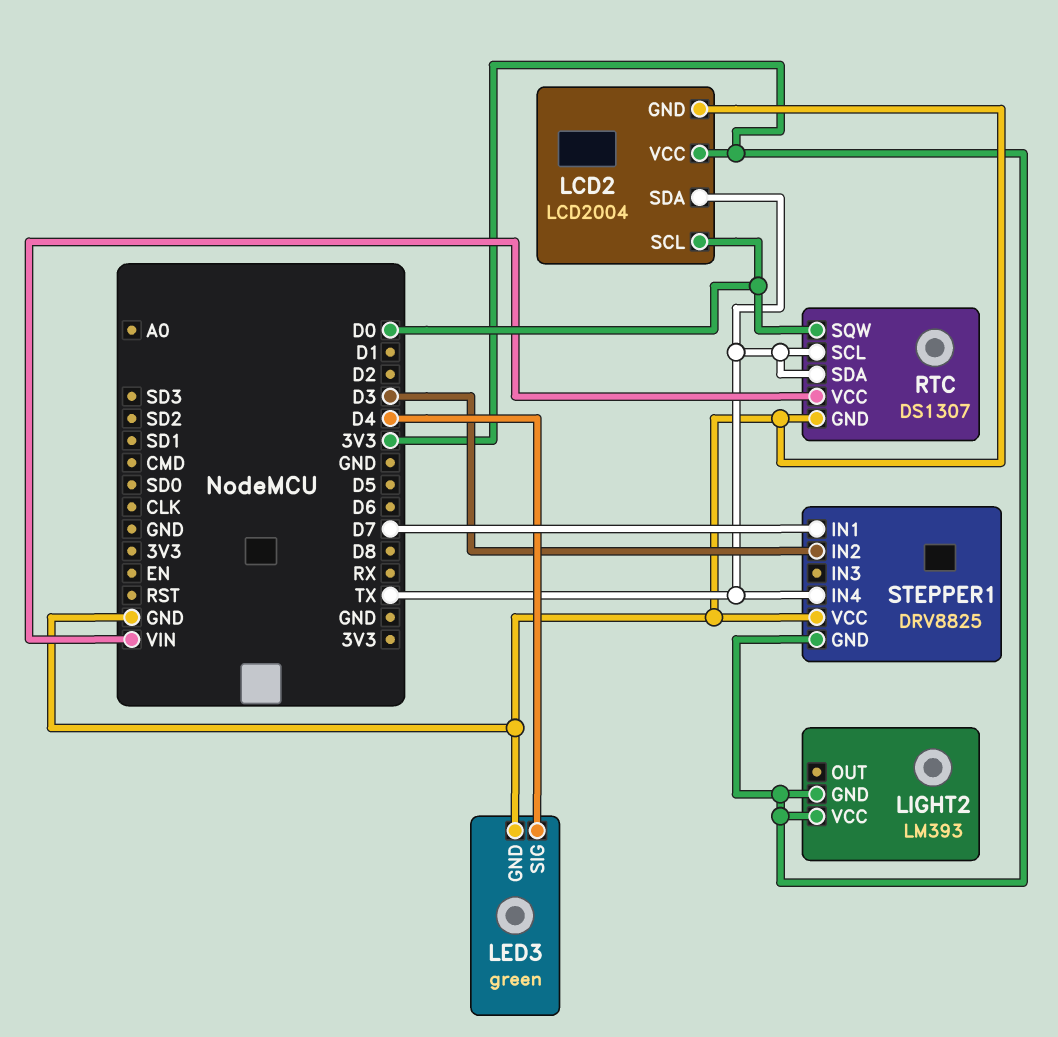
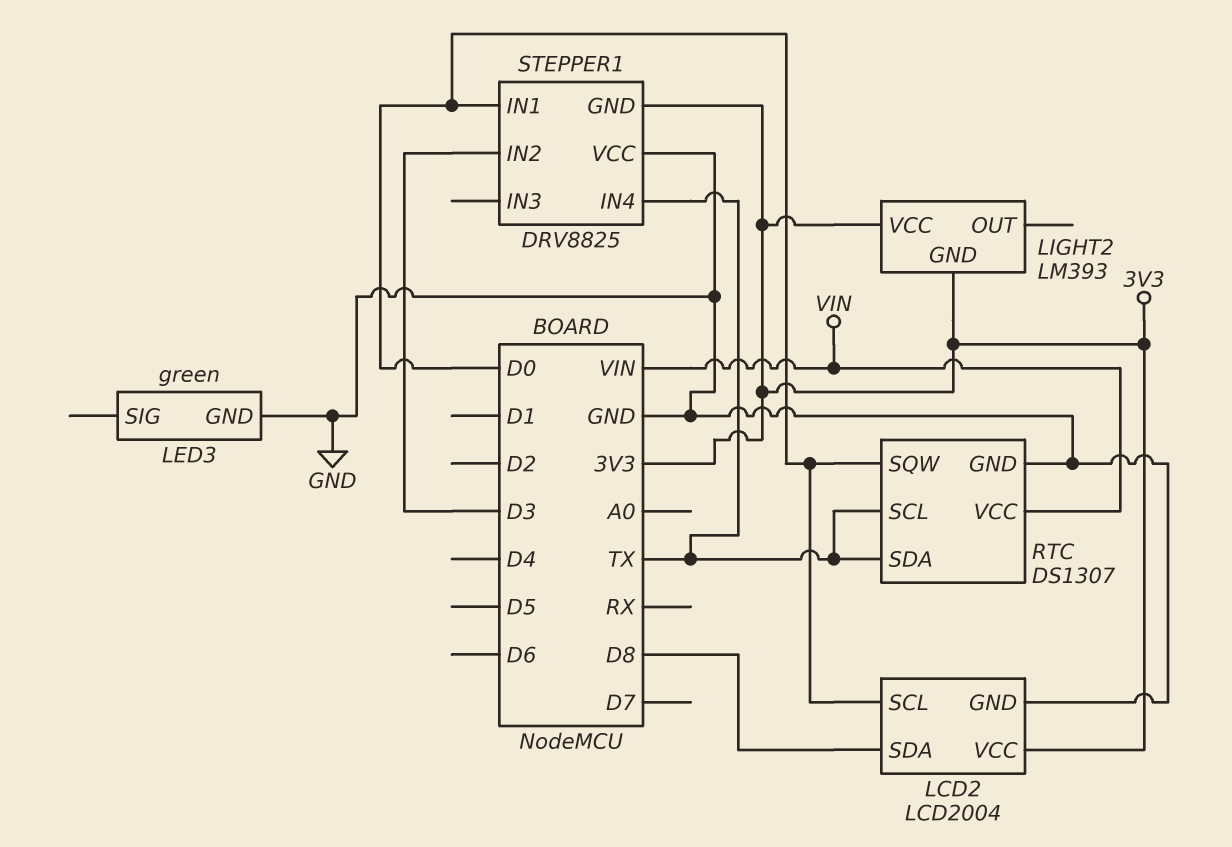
LCD2 pin SDA: TX -> D8
LED3 pin SIG: D4 -> none
STEPPER1 pin IN1: D7 -> D0

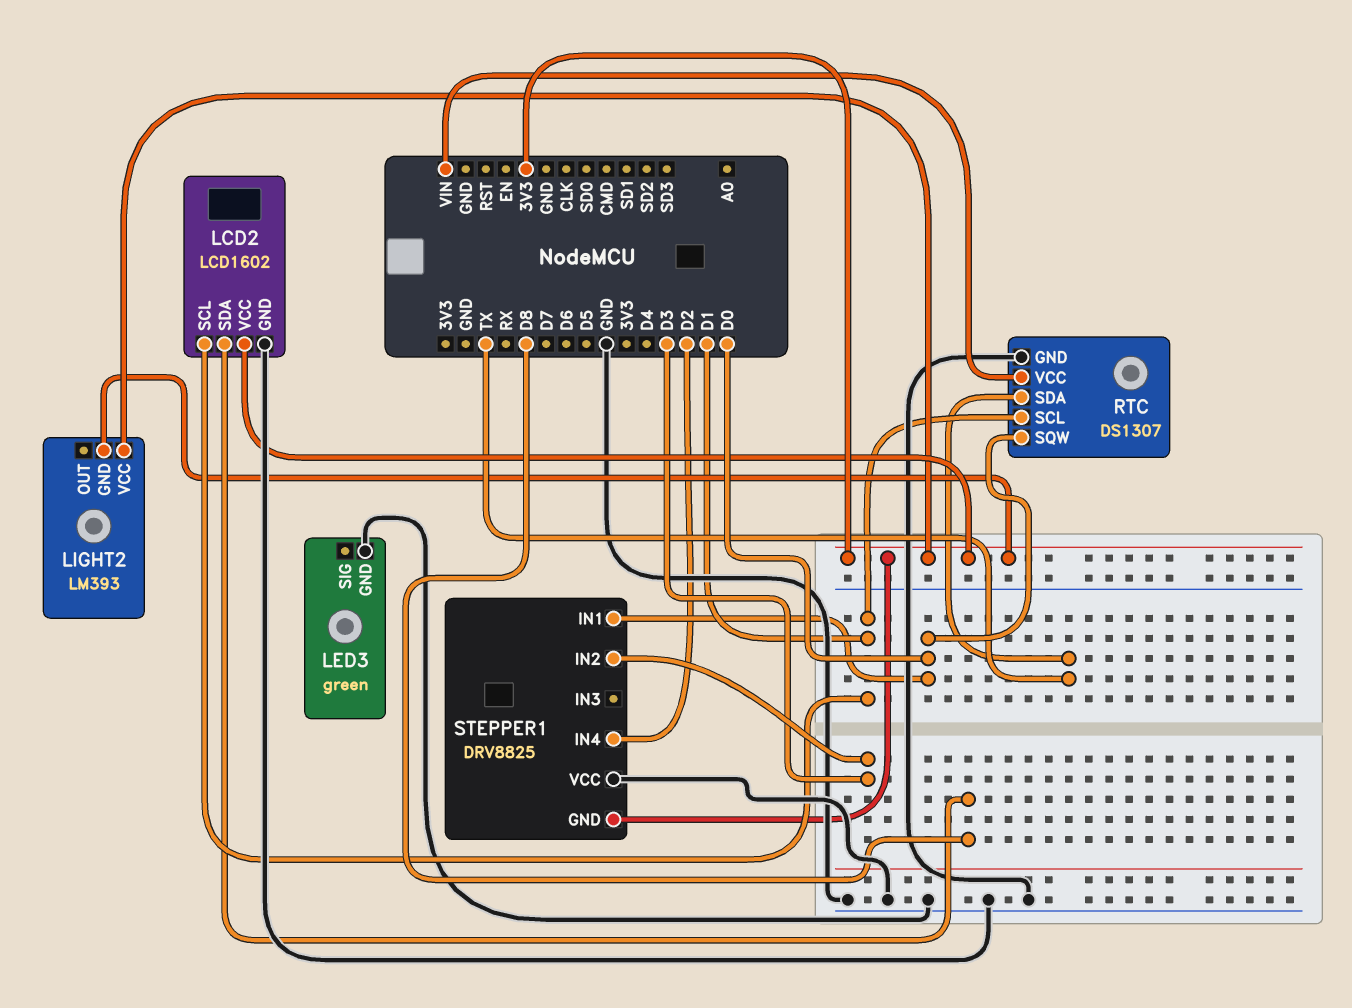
LCD2: LCD2004 -> LCD1602
LCD2 pin SCL: D0 -> D1
RTC pin SCL: TX -> D1
STEPPER1 pin IN4: TX -> D2

